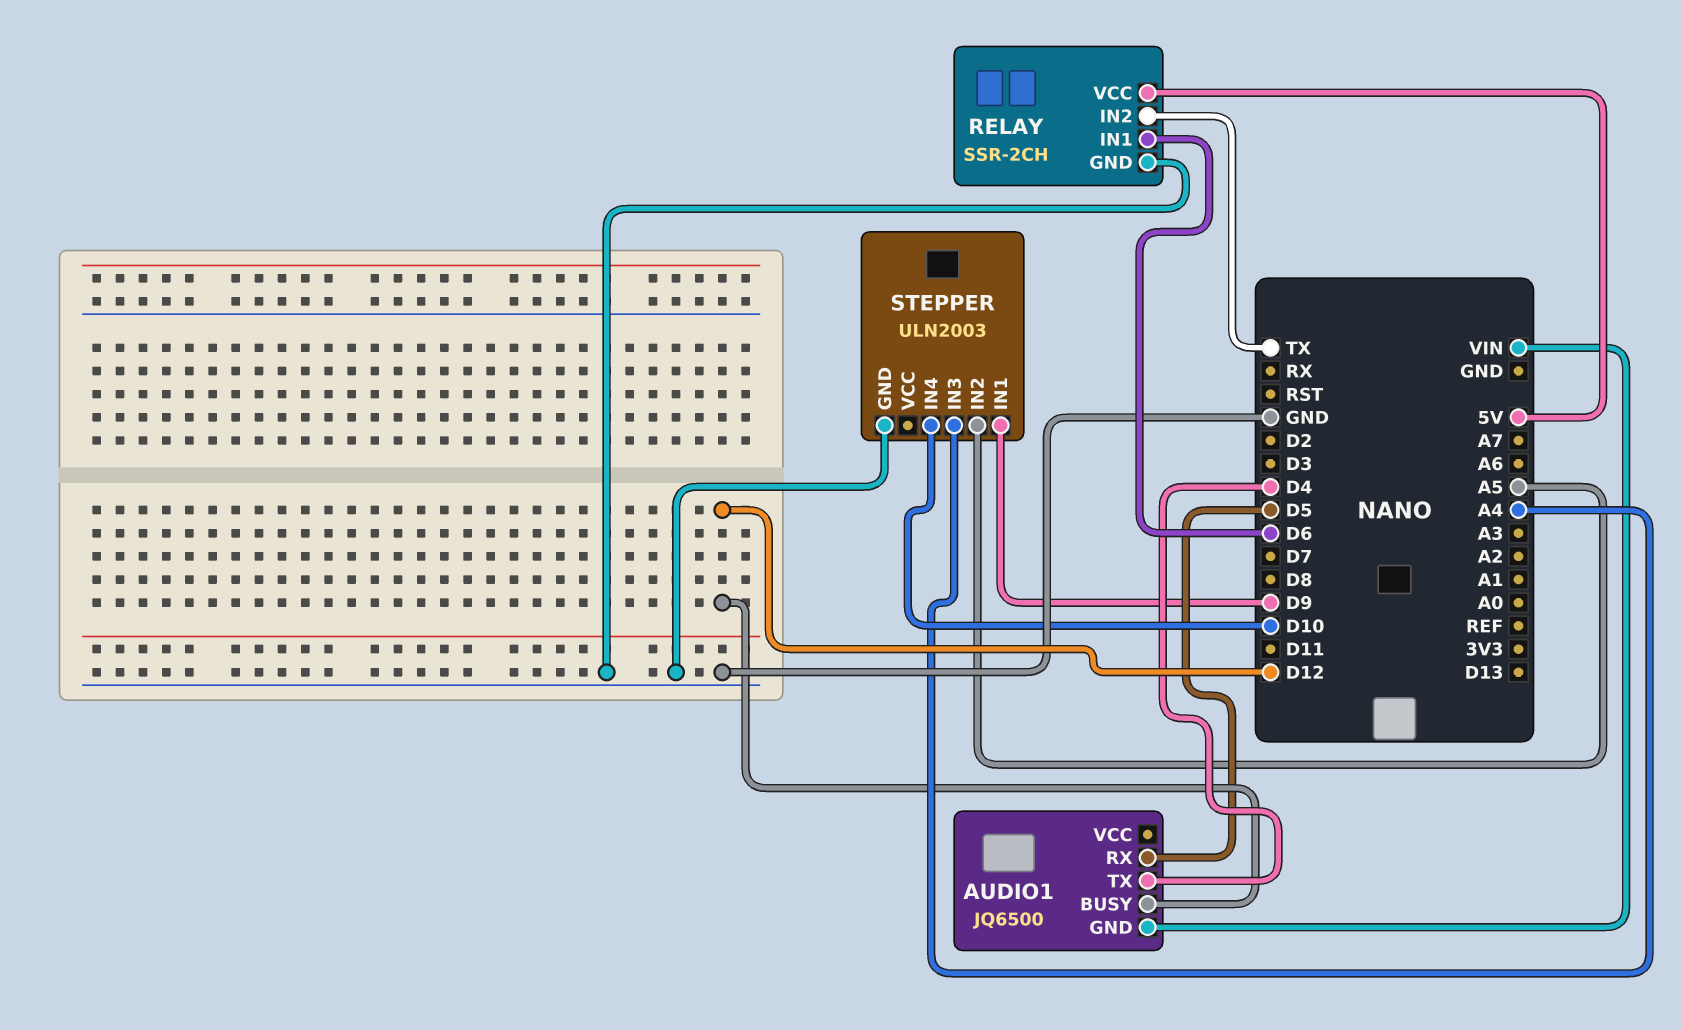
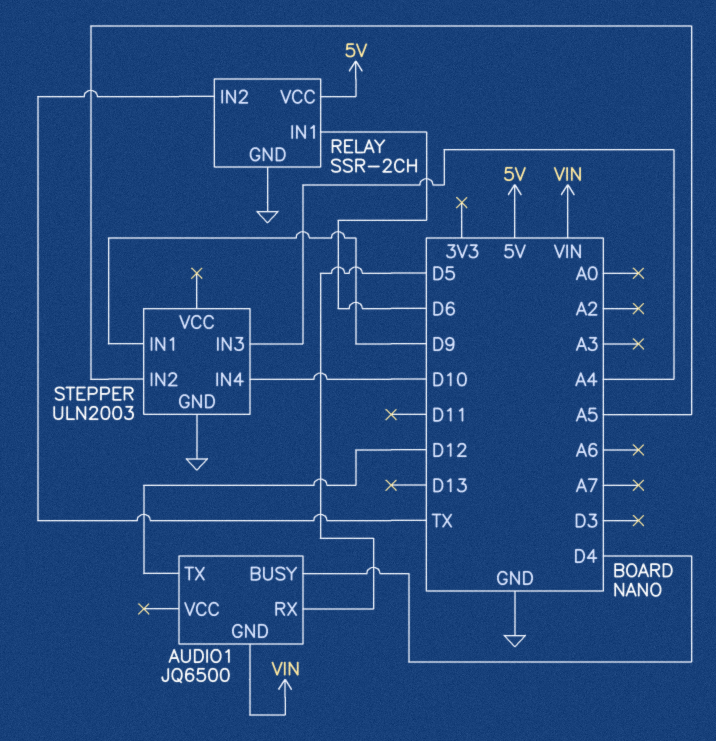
AUDIO1 pin BUSY: D12 -> D4
AUDIO1 pin TX: D4 -> D12

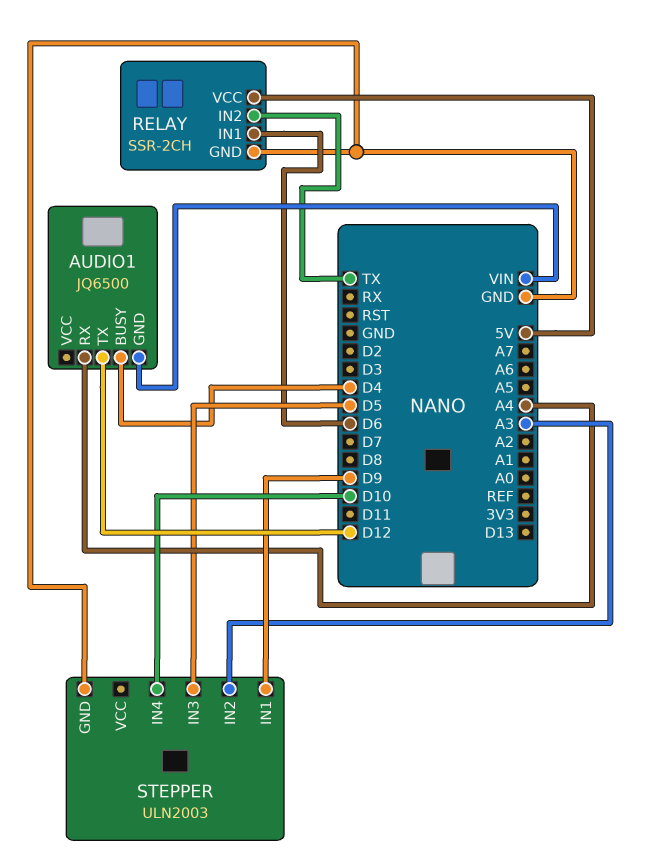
AUDIO1 pin RX: D5 -> A4
STEPPER pin IN2: A5 -> A3
STEPPER pin IN3: A4 -> D5

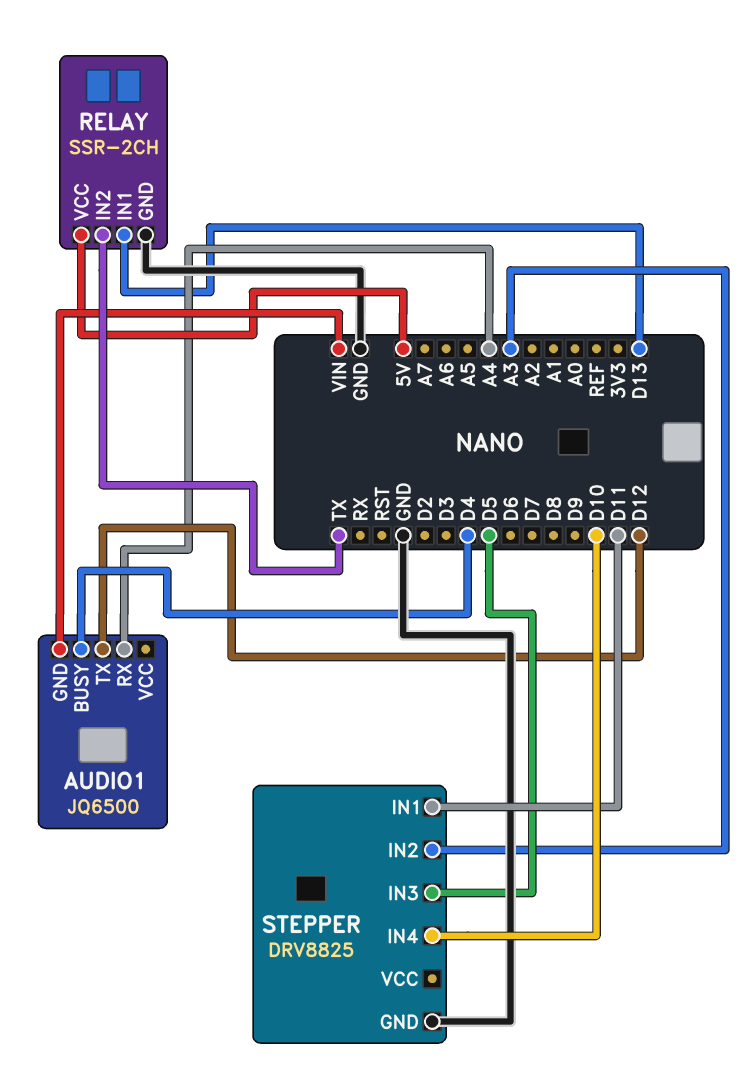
RELAY pin IN1: D6 -> D13
STEPPER: ULN2003 -> DRV8825
STEPPER pin IN1: D9 -> D11

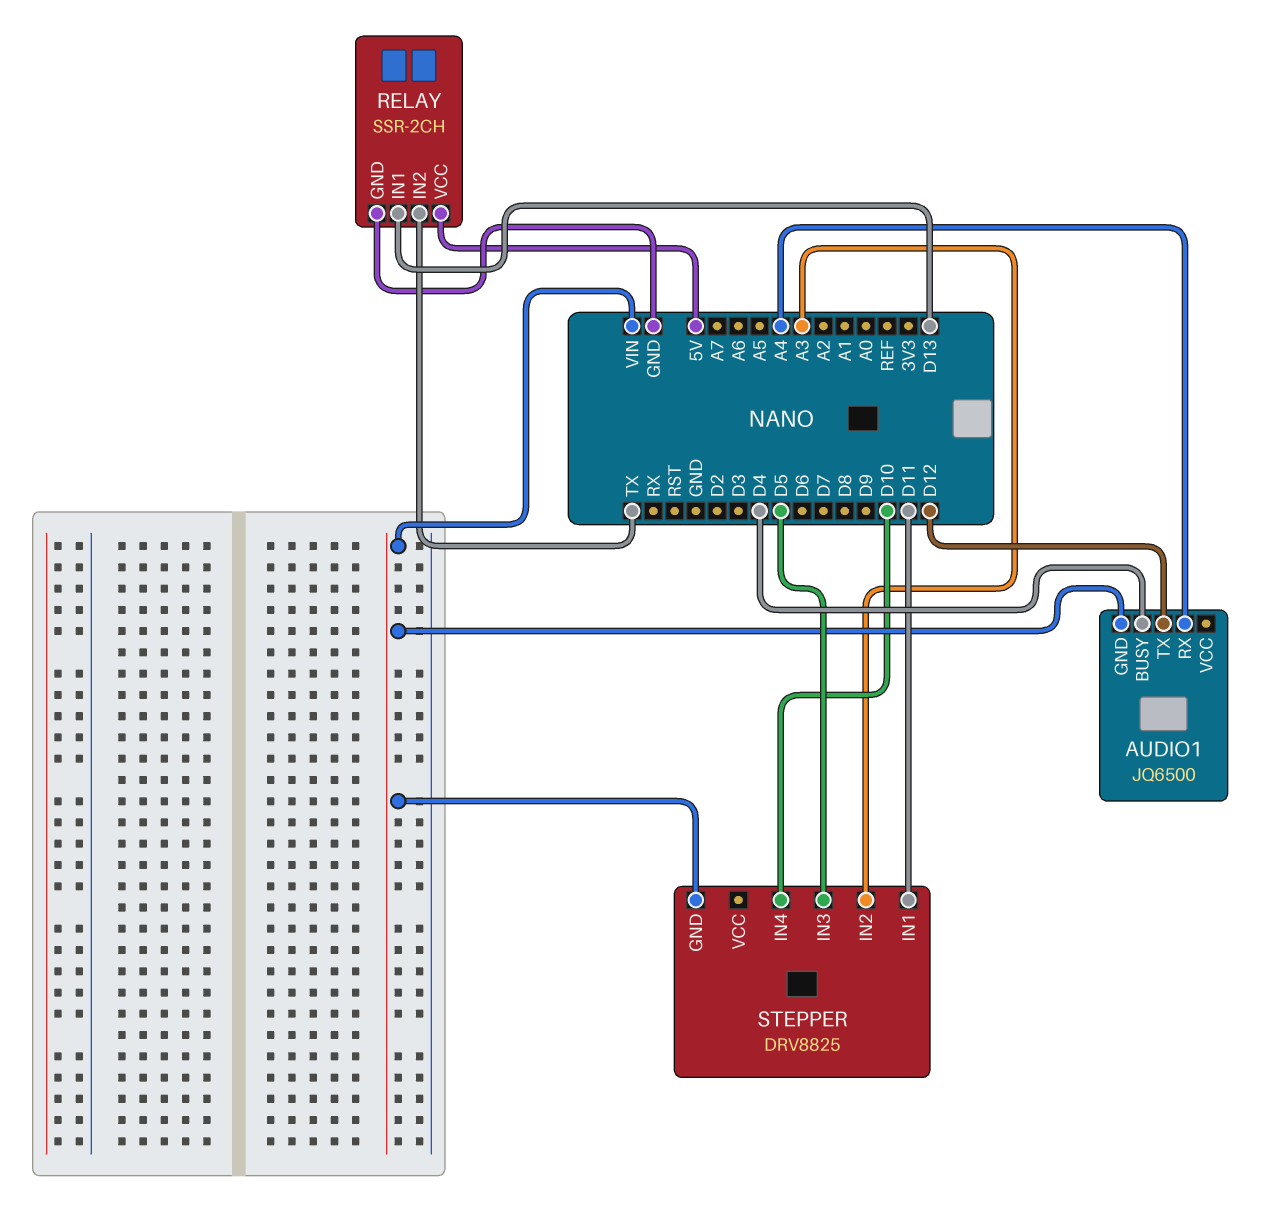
STEPPER pin GND: GND -> VIN

